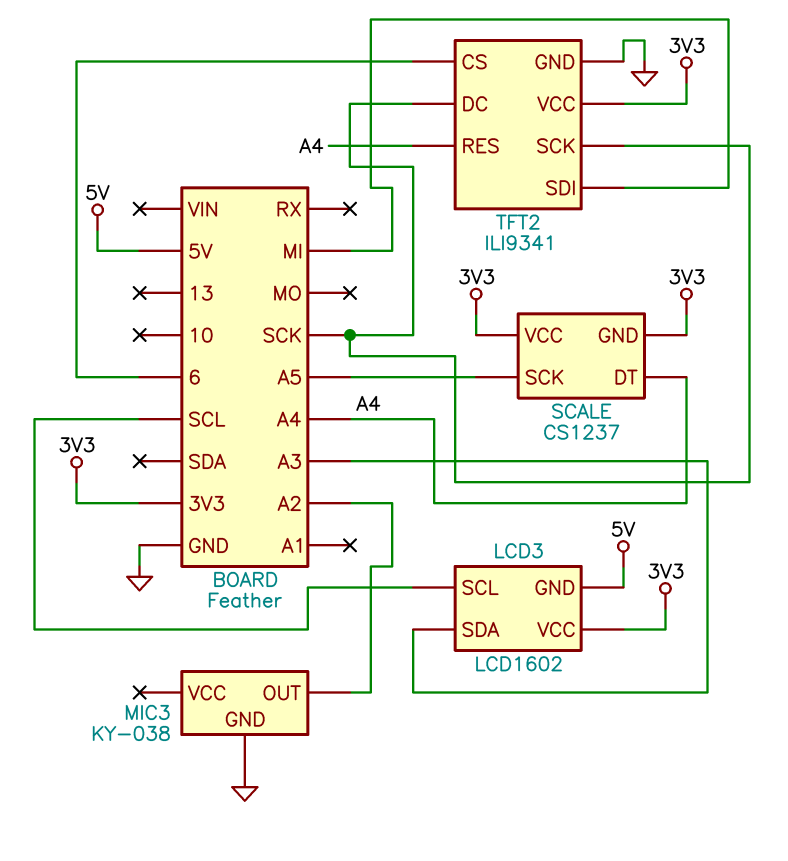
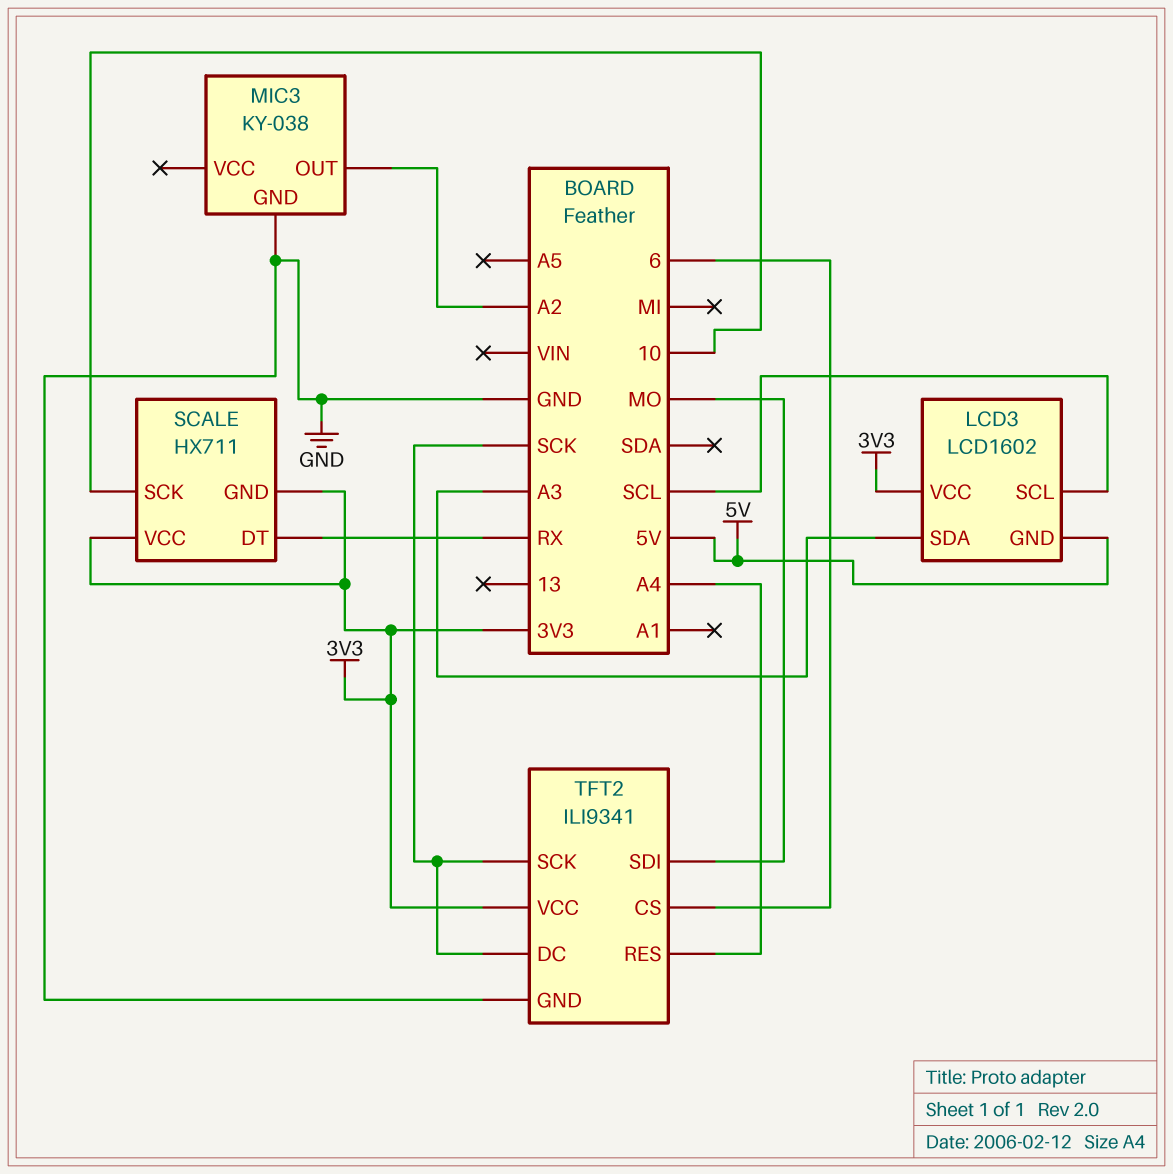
SCALE: CS1237 -> HX711
SCALE pin DT: A4 -> RX
SCALE pin SCK: A5 -> 10
TFT2 pin SDI: MI -> MO

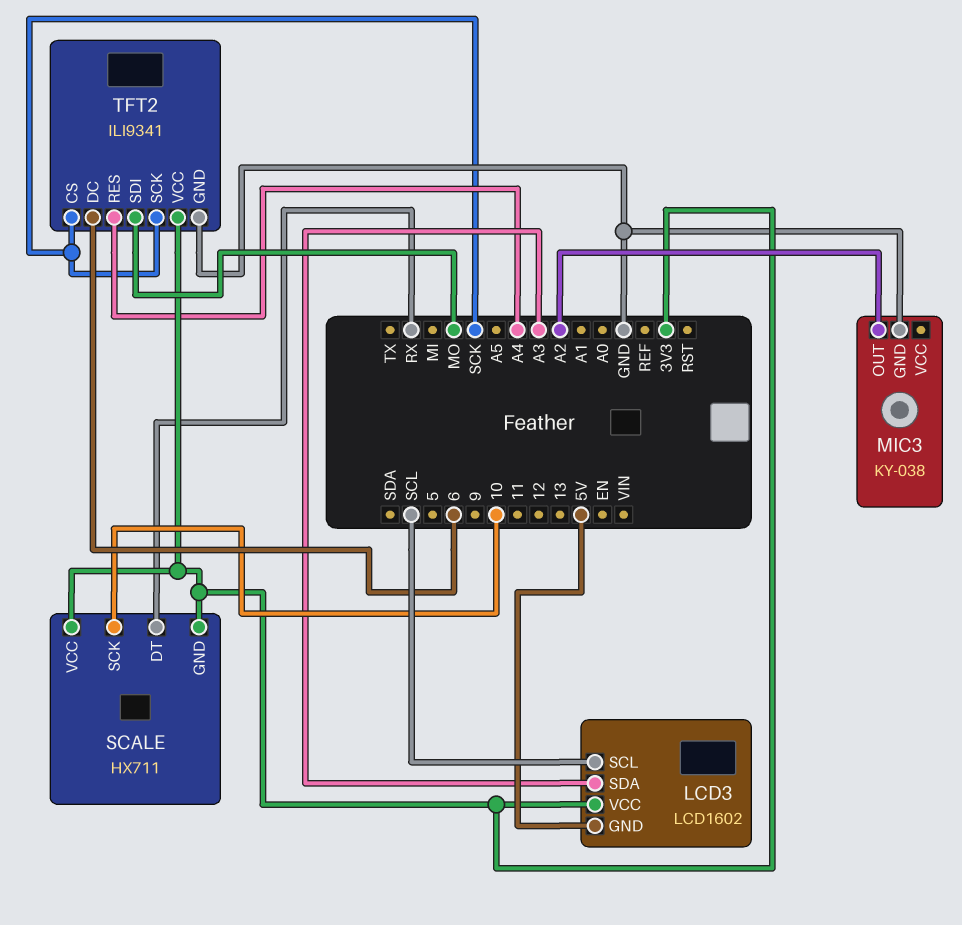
TFT2 pin CS: 6 -> SCK
TFT2 pin DC: SCK -> 6

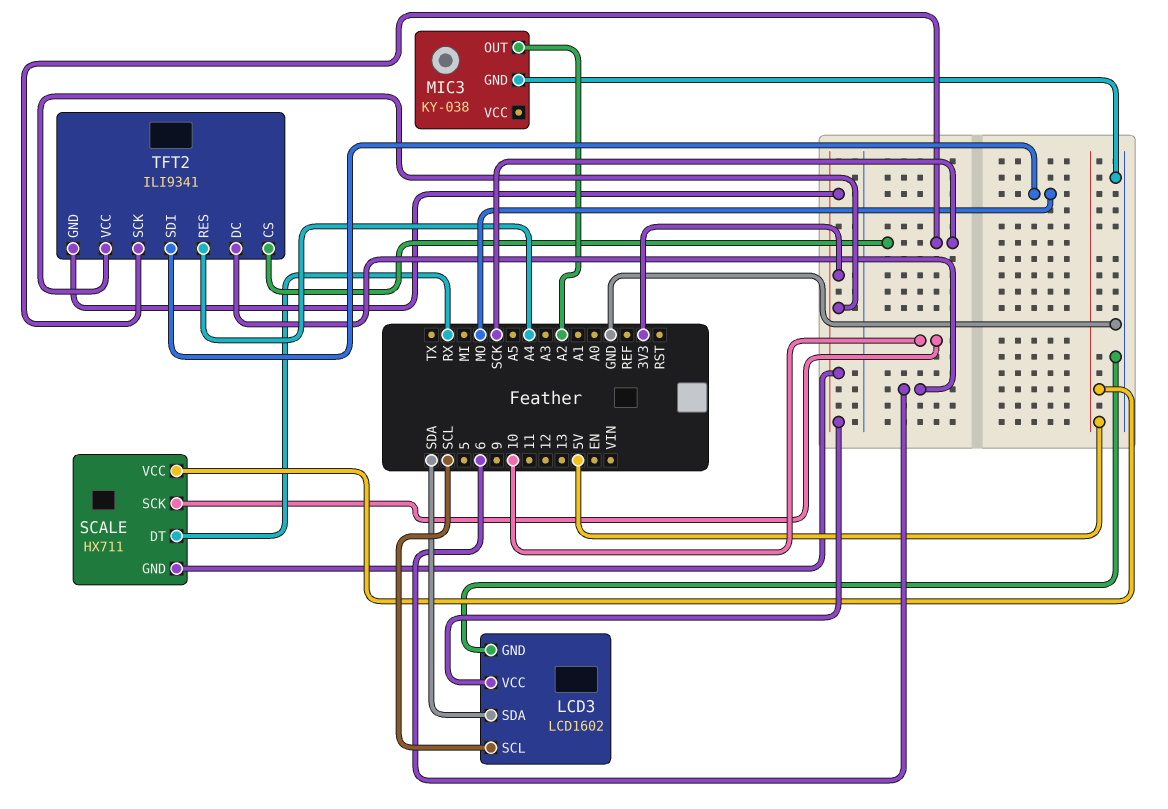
LCD3 pin GND: 5V -> GND
LCD3 pin SDA: A3 -> SDA
SCALE pin VCC: 3V3 -> 5V
TFT2 pin GND: GND -> 3V3

